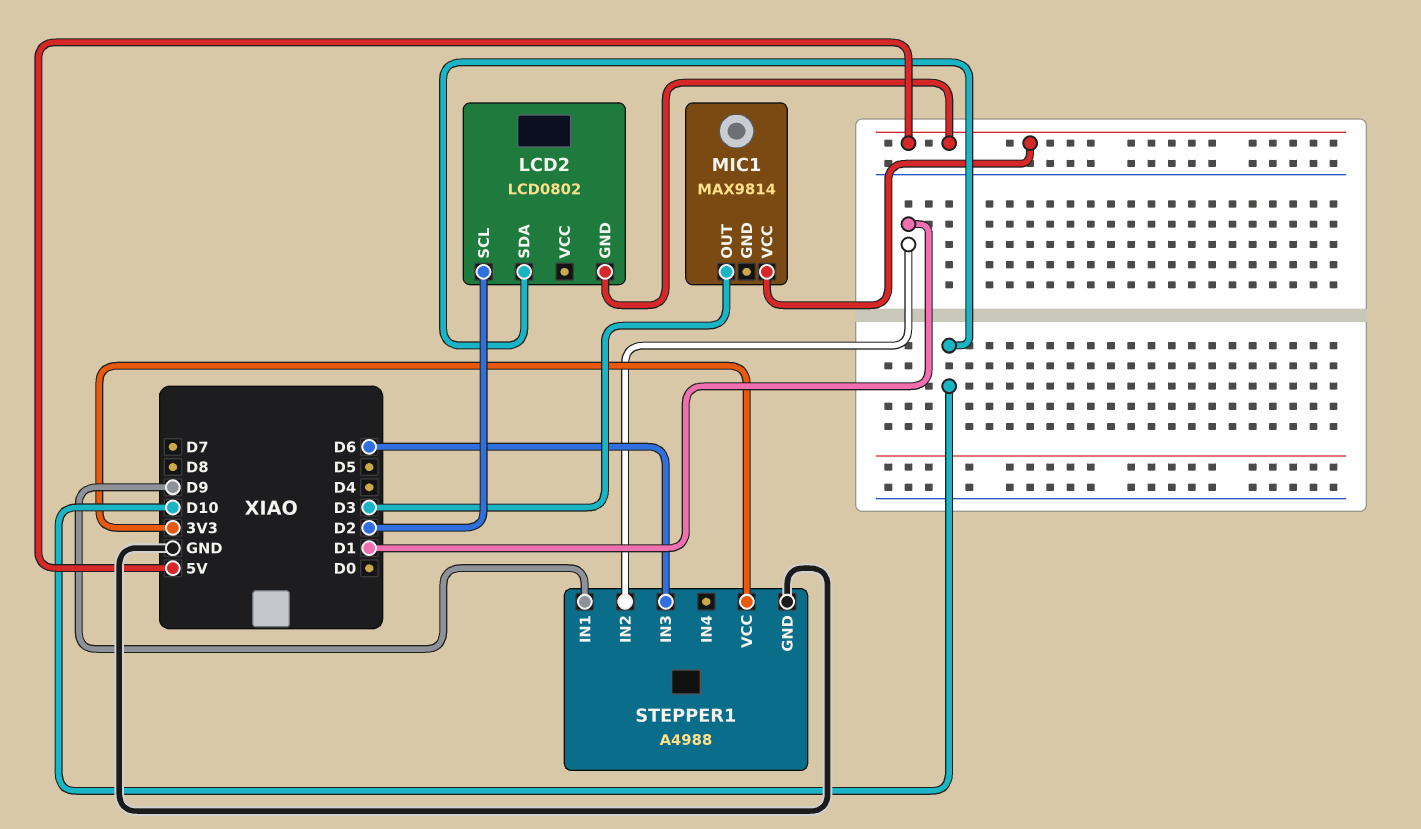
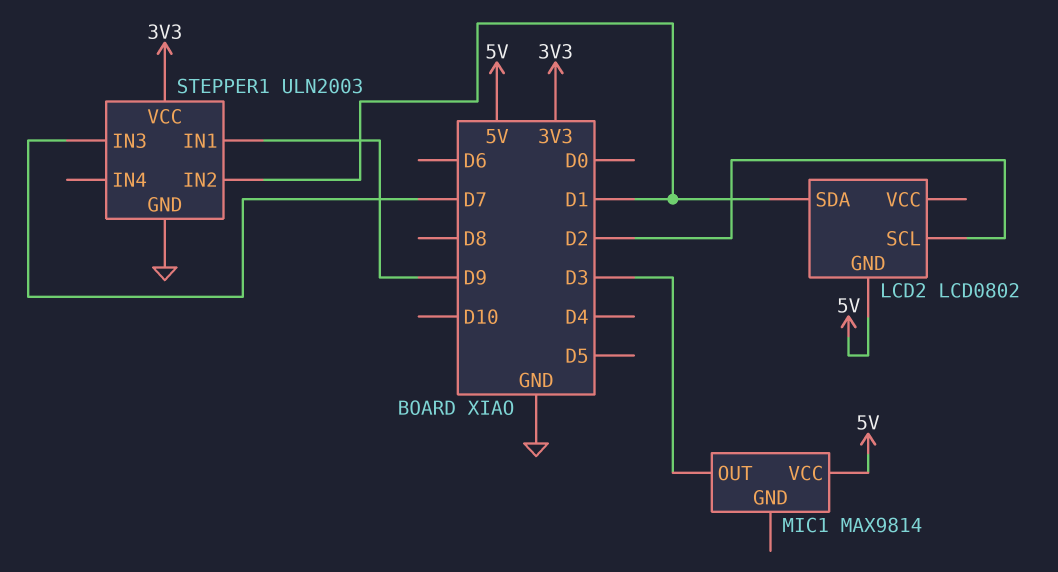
LCD2 pin SDA: D10 -> D1
STEPPER1: A4988 -> ULN2003
STEPPER1 pin IN3: D6 -> D7

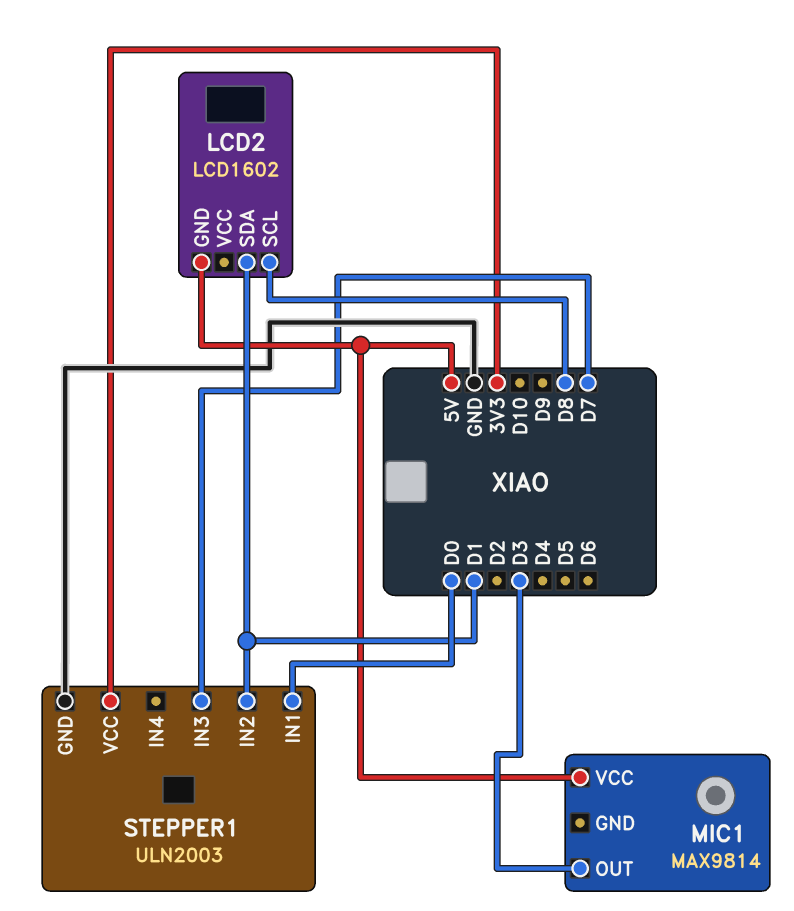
LCD2: LCD0802 -> LCD1602
LCD2 pin SCL: D2 -> D8
STEPPER1 pin IN1: D9 -> D0

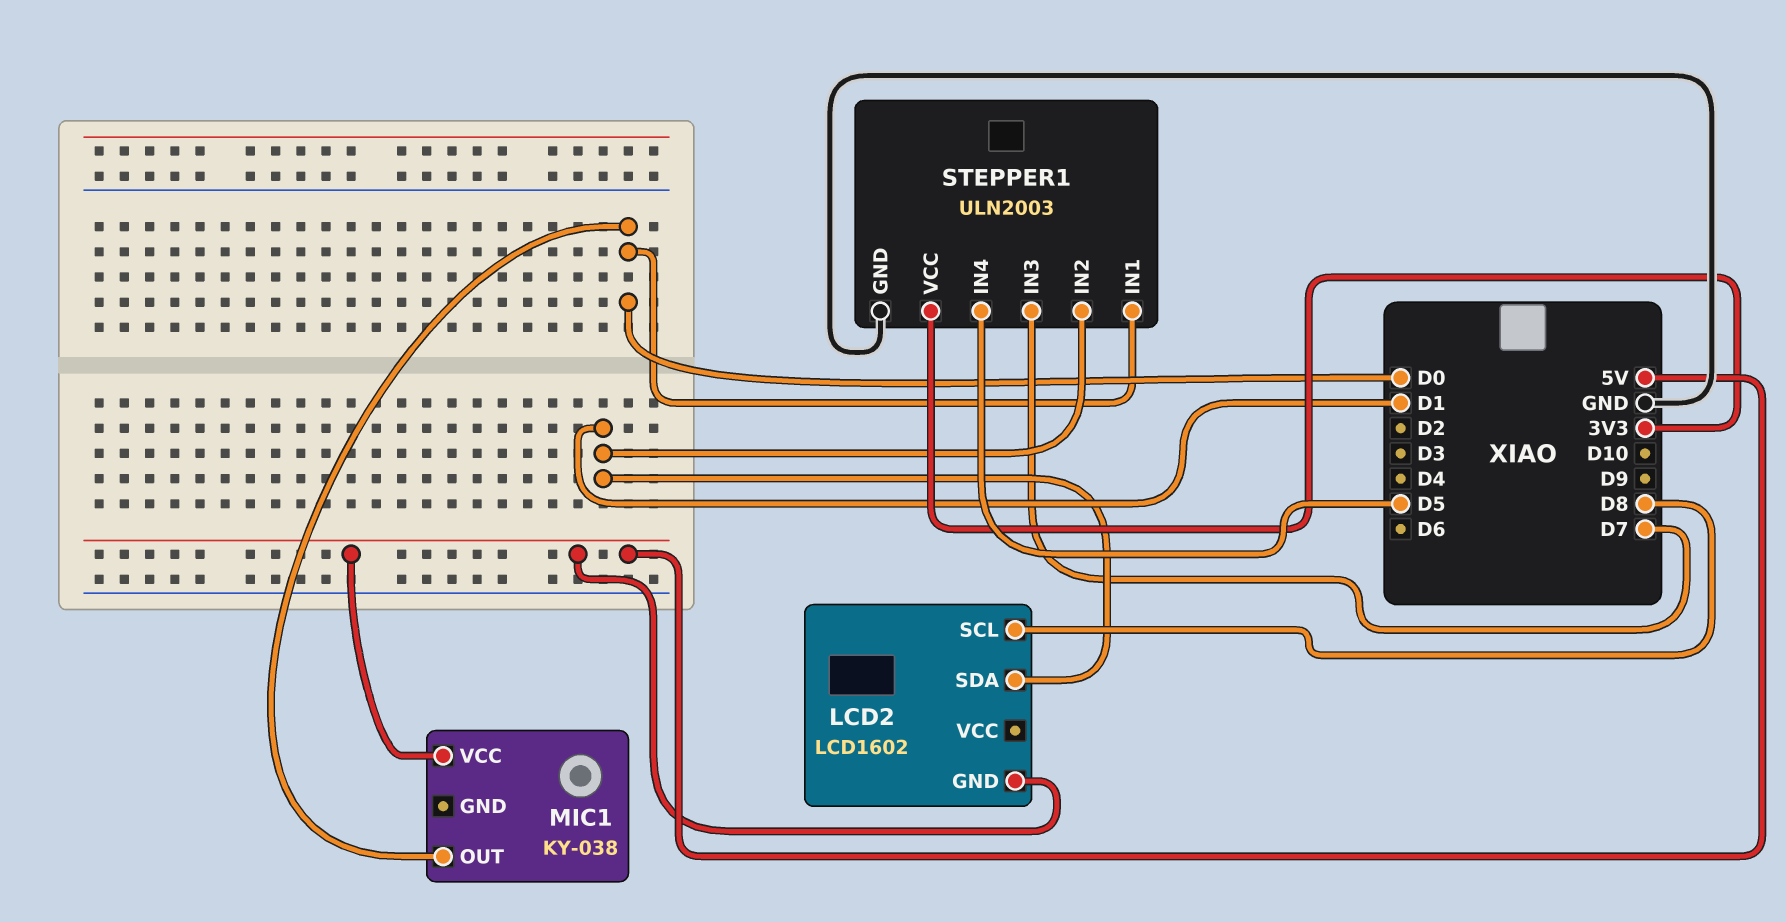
MIC1: MAX9814 -> KY-038
MIC1 pin OUT: D3 -> D0
STEPPER1 pin IN4: none -> D5

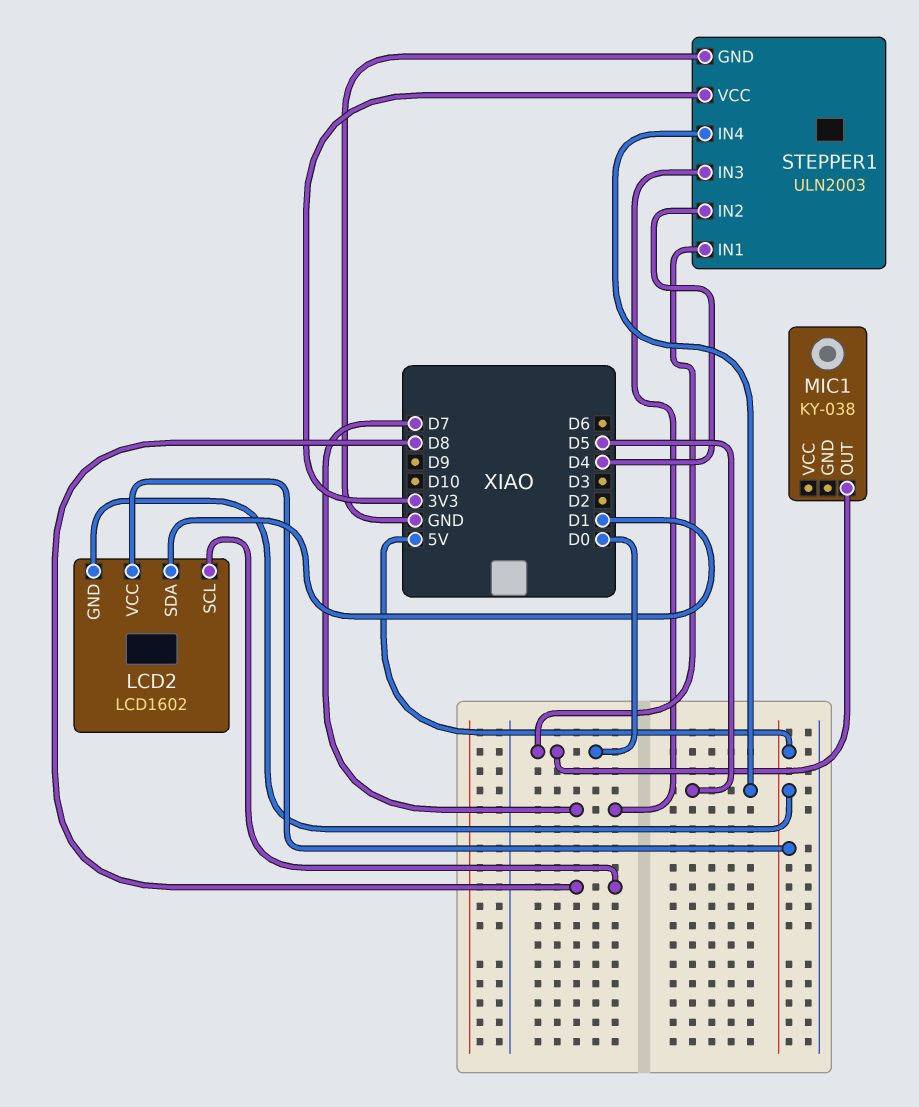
LCD2 pin VCC: none -> 5V
MIC1 pin VCC: 5V -> none
STEPPER1 pin IN2: D1 -> D4

